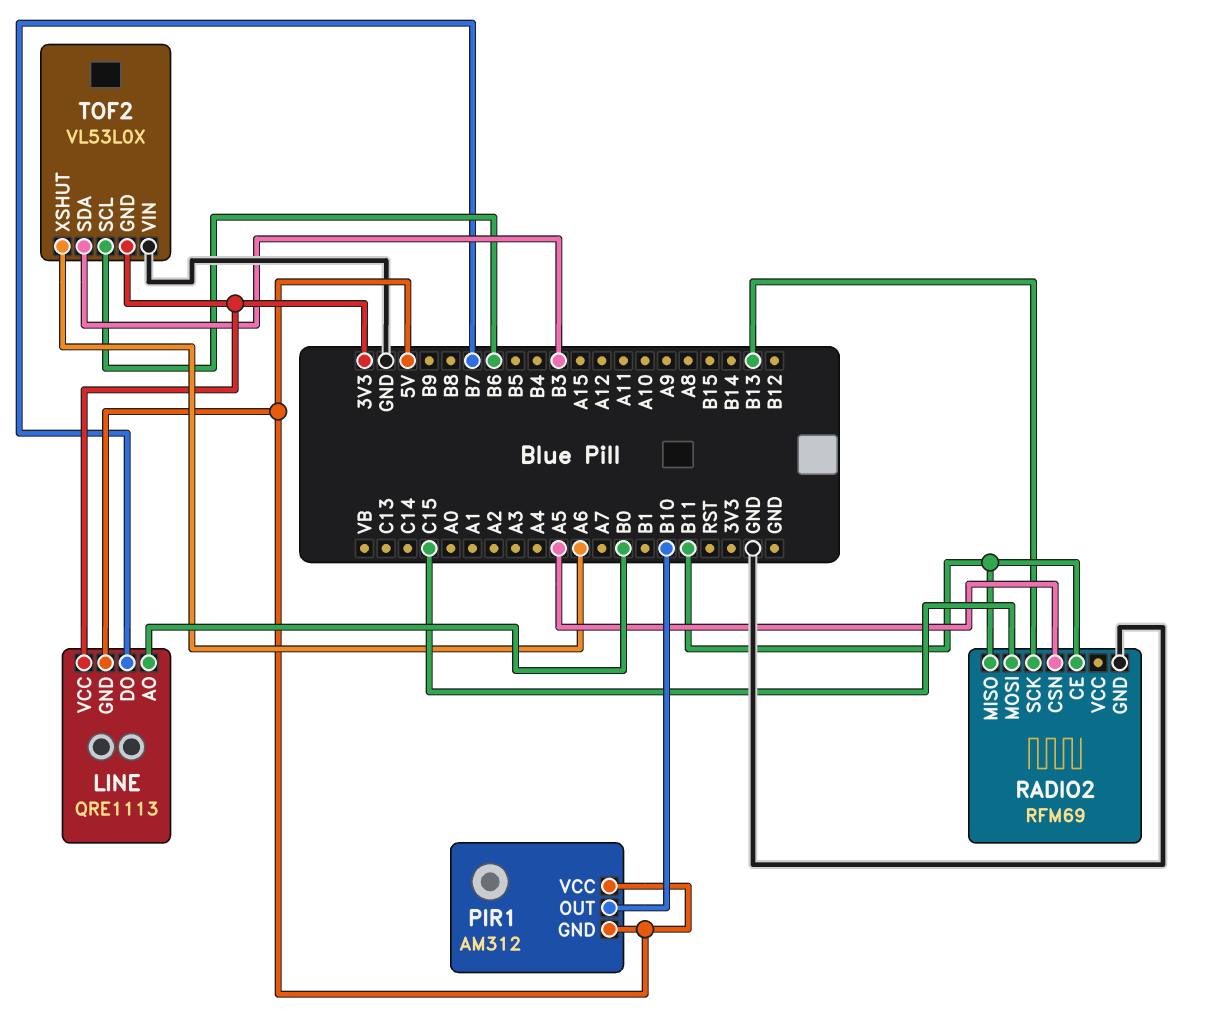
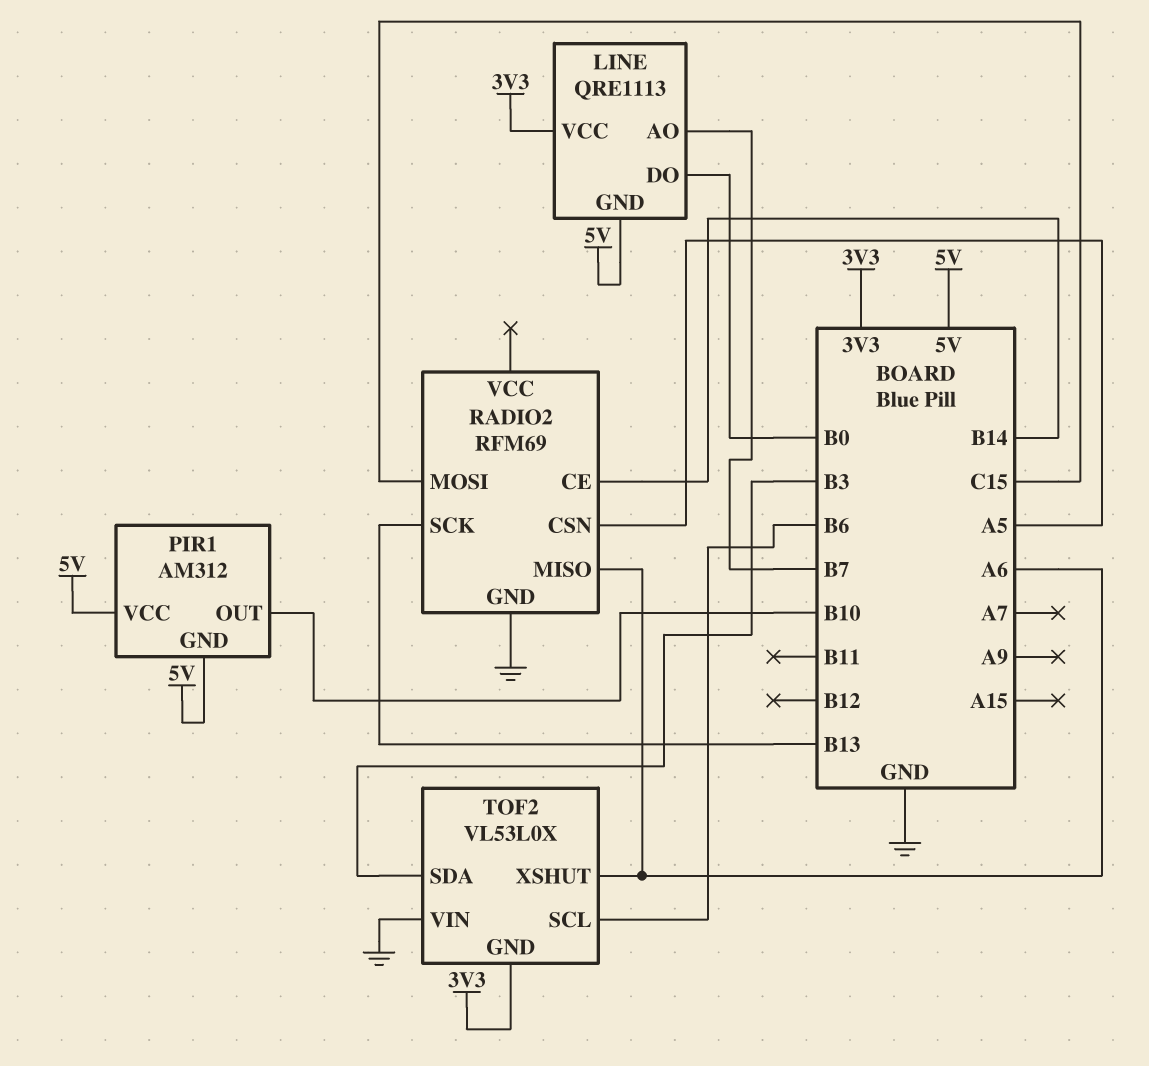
LINE pin AO: B0 -> B7
LINE pin DO: B7 -> B0
RADIO2 pin CE: B11 -> B14
RADIO2 pin MISO: B11 -> A6

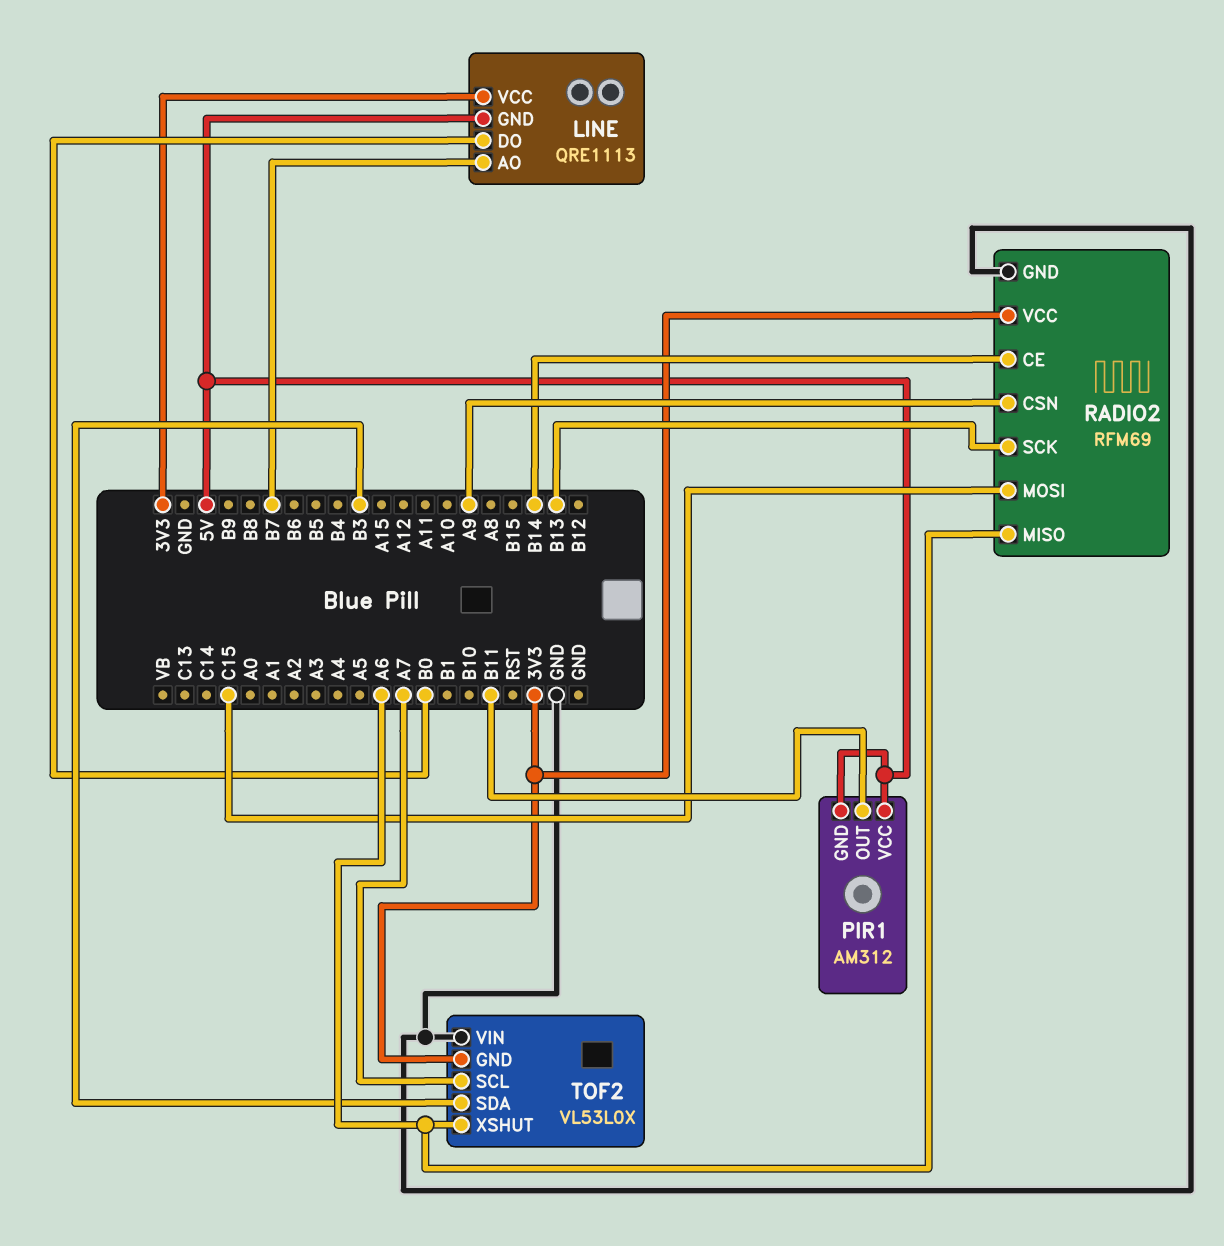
PIR1 pin OUT: B10 -> B11
RADIO2 pin CSN: A5 -> A9
RADIO2 pin VCC: none -> 3V3
TOF2 pin SCL: B6 -> A7

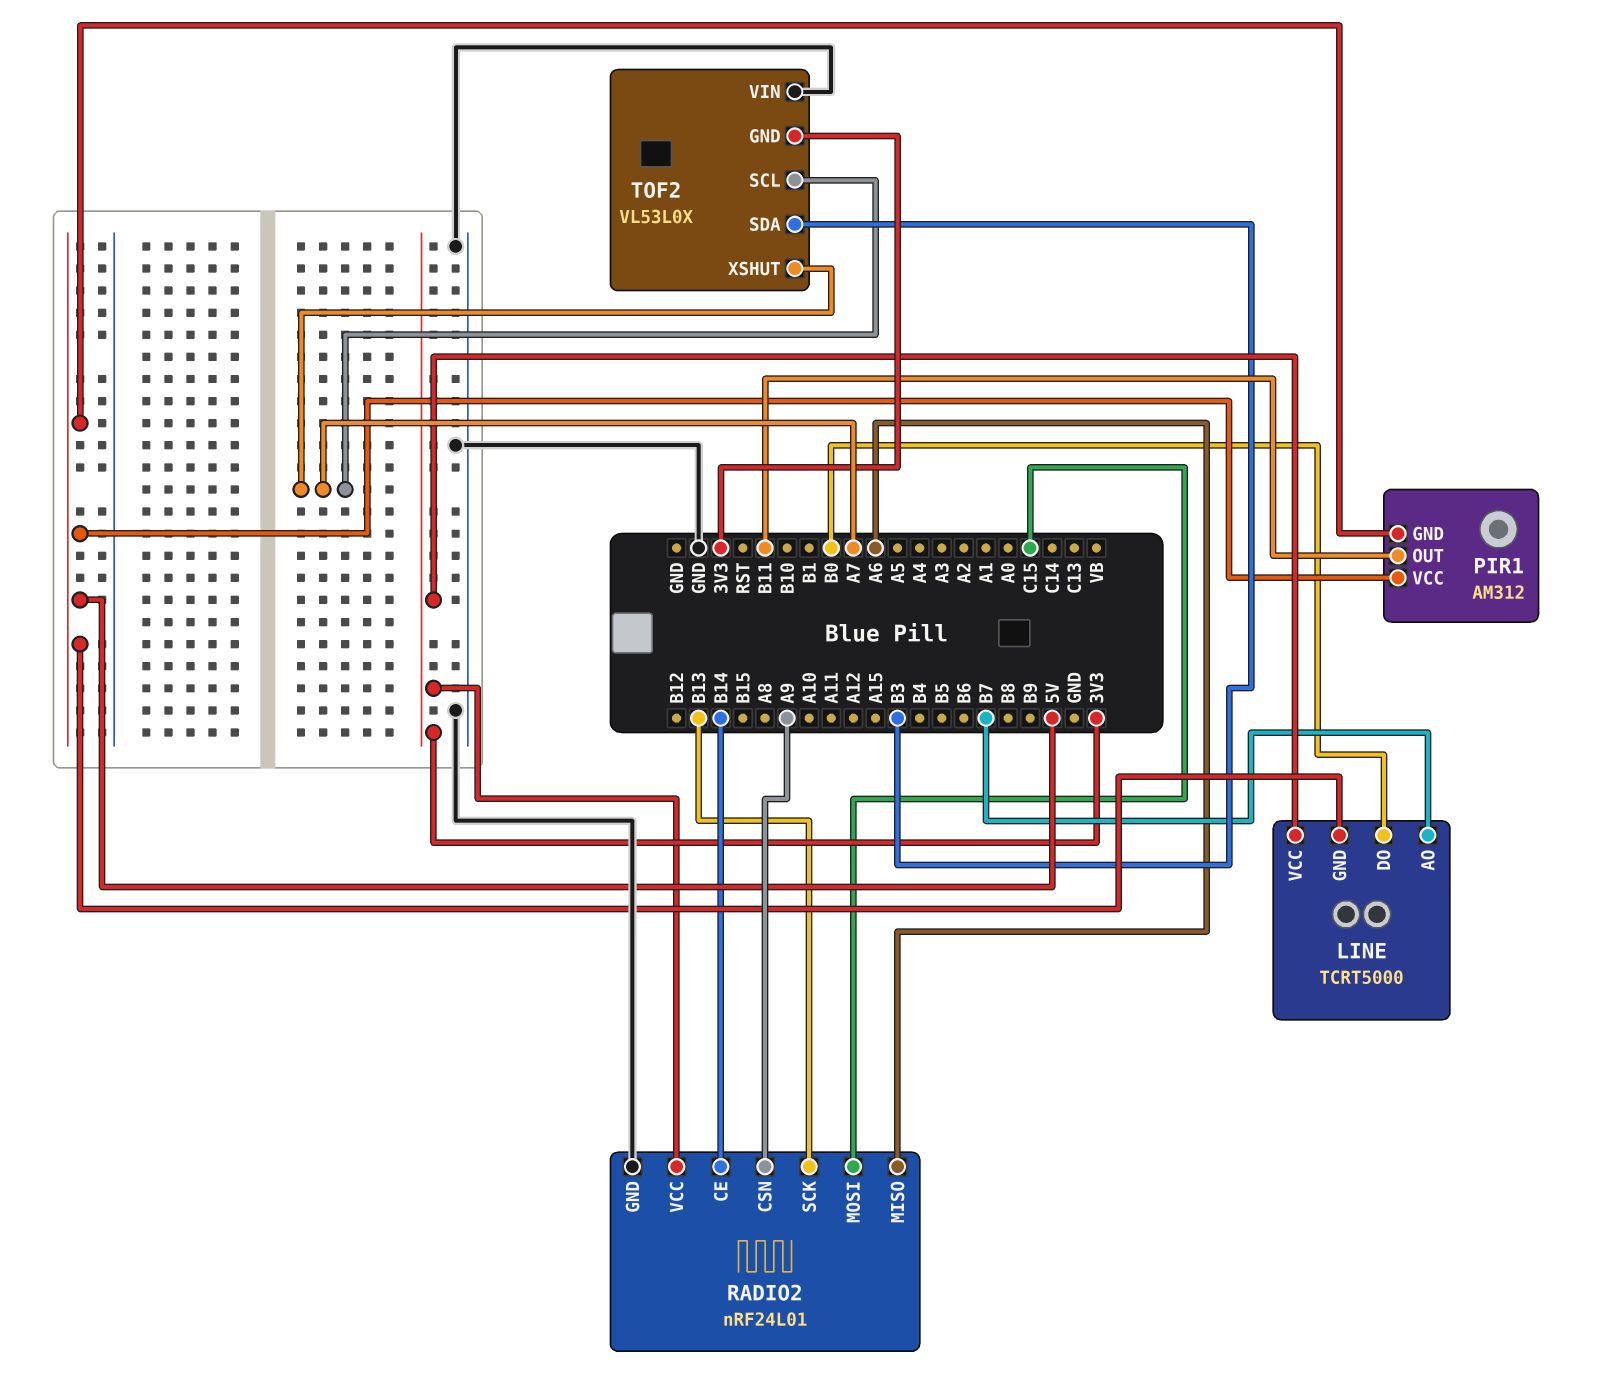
LINE: QRE1113 -> TCRT5000
RADIO2: RFM69 -> nRF24L01
TOF2 pin XSHUT: A6 -> A7

